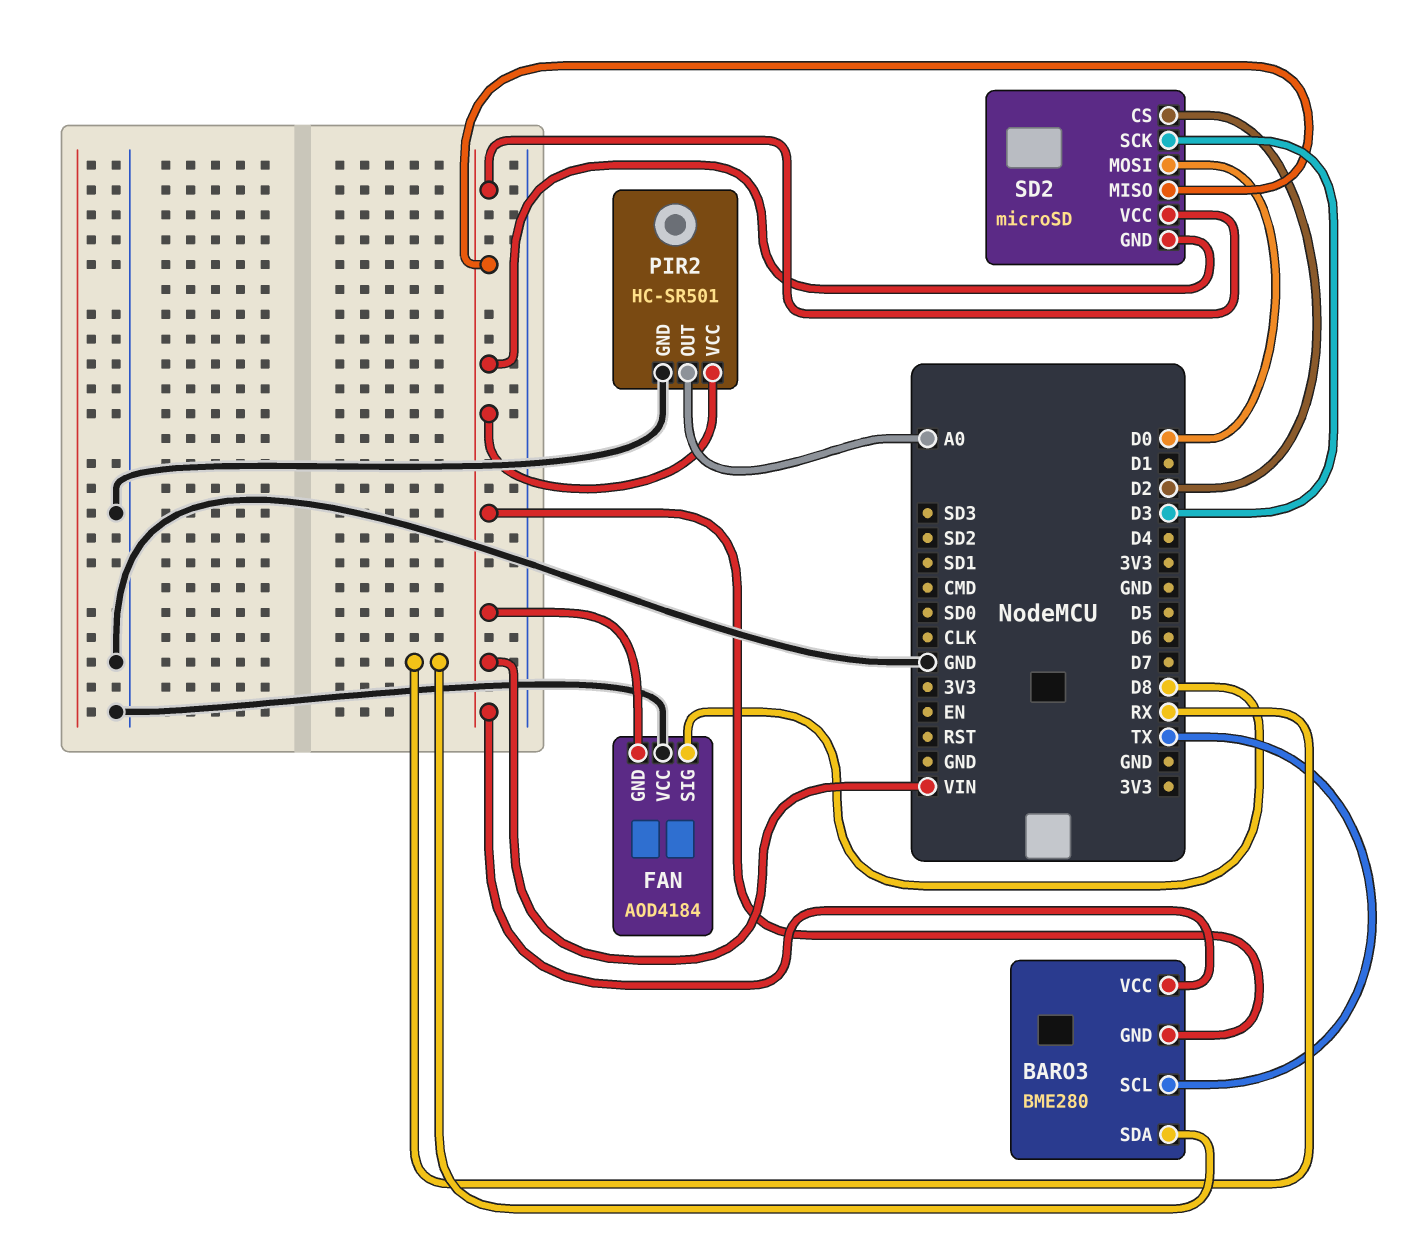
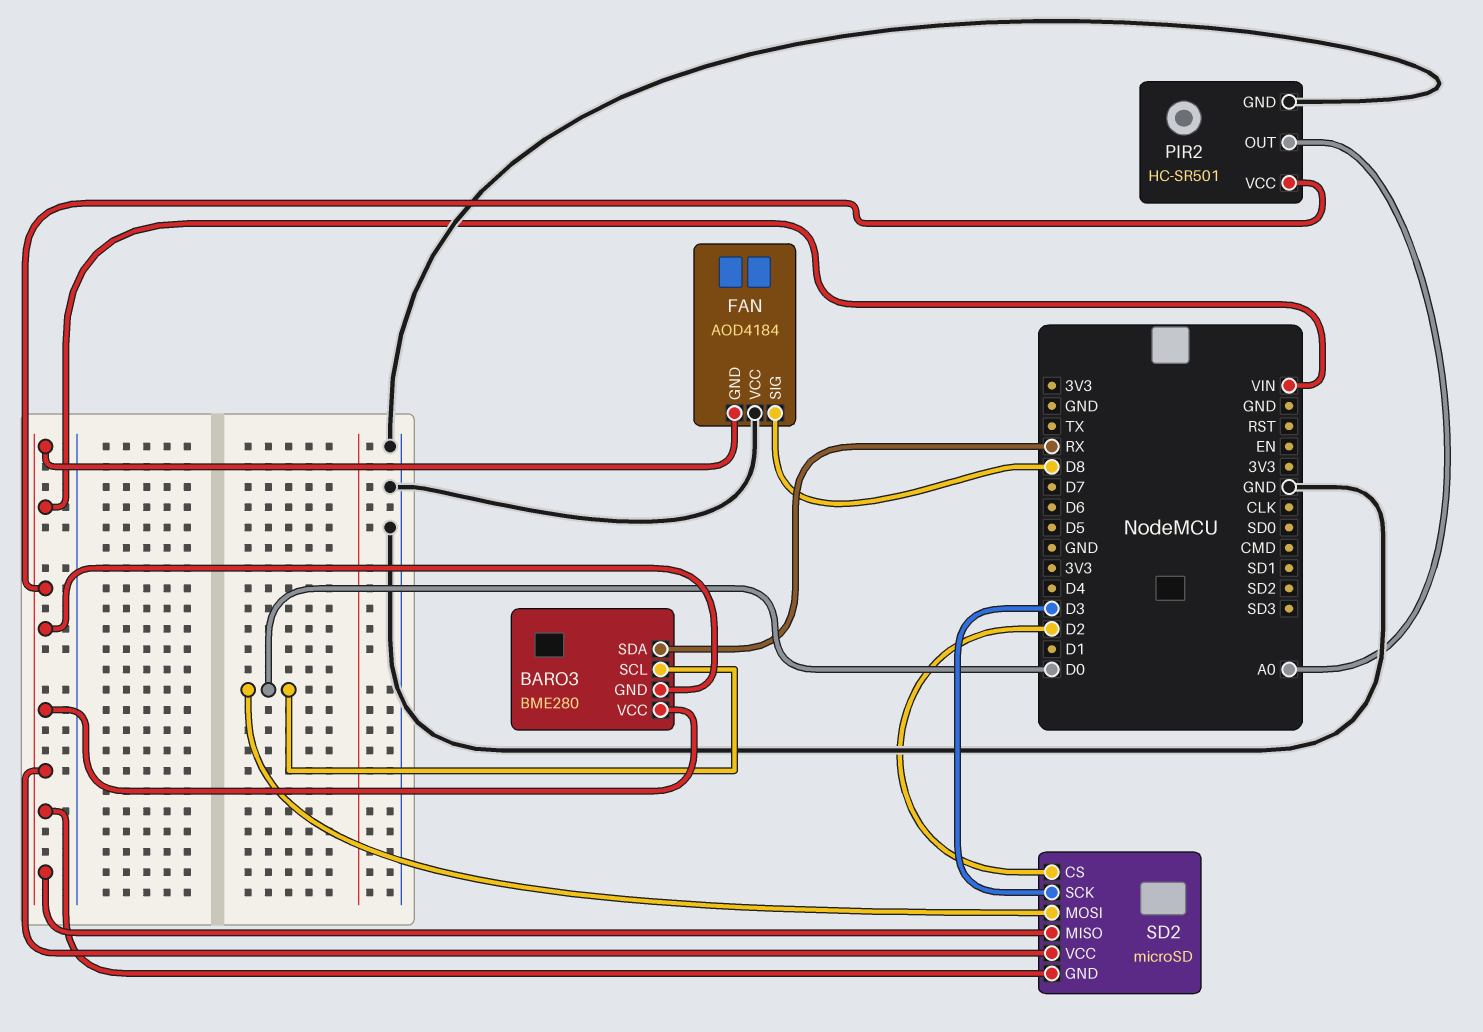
BARO3 pin SCL: TX -> D0

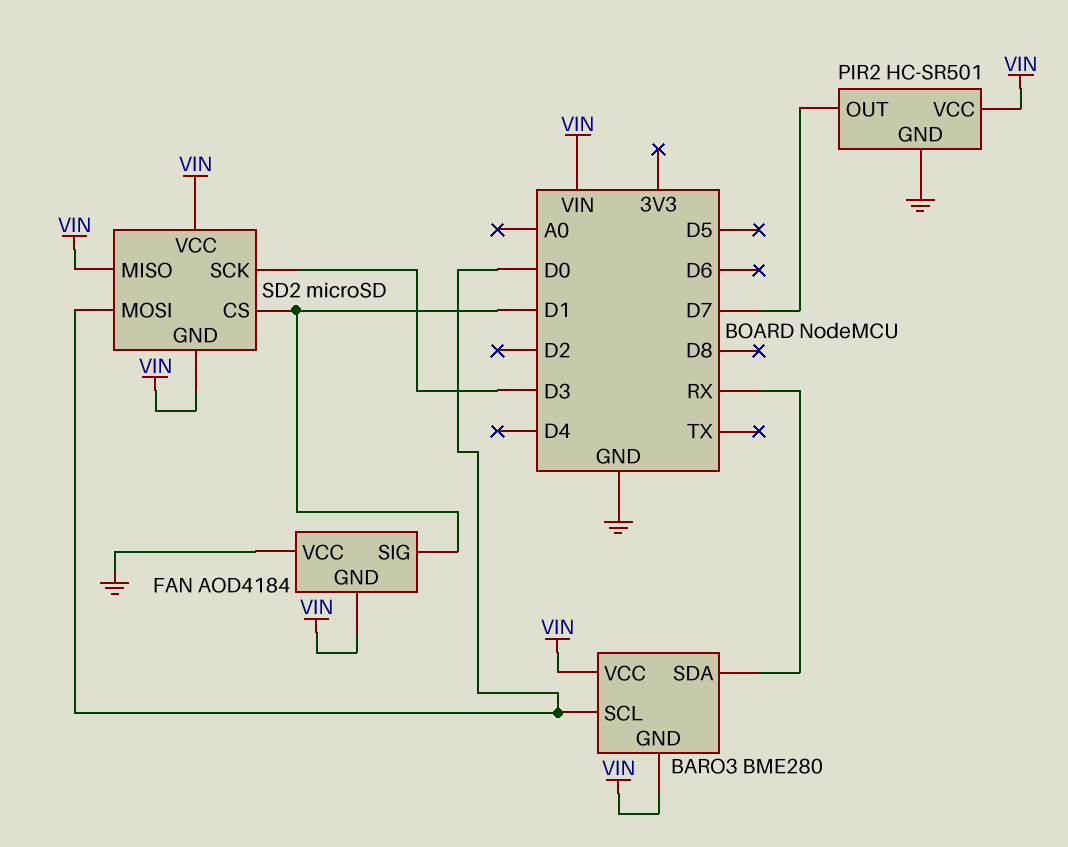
FAN pin SIG: D8 -> D1
PIR2 pin OUT: A0 -> D7
SD2 pin CS: D2 -> D1

